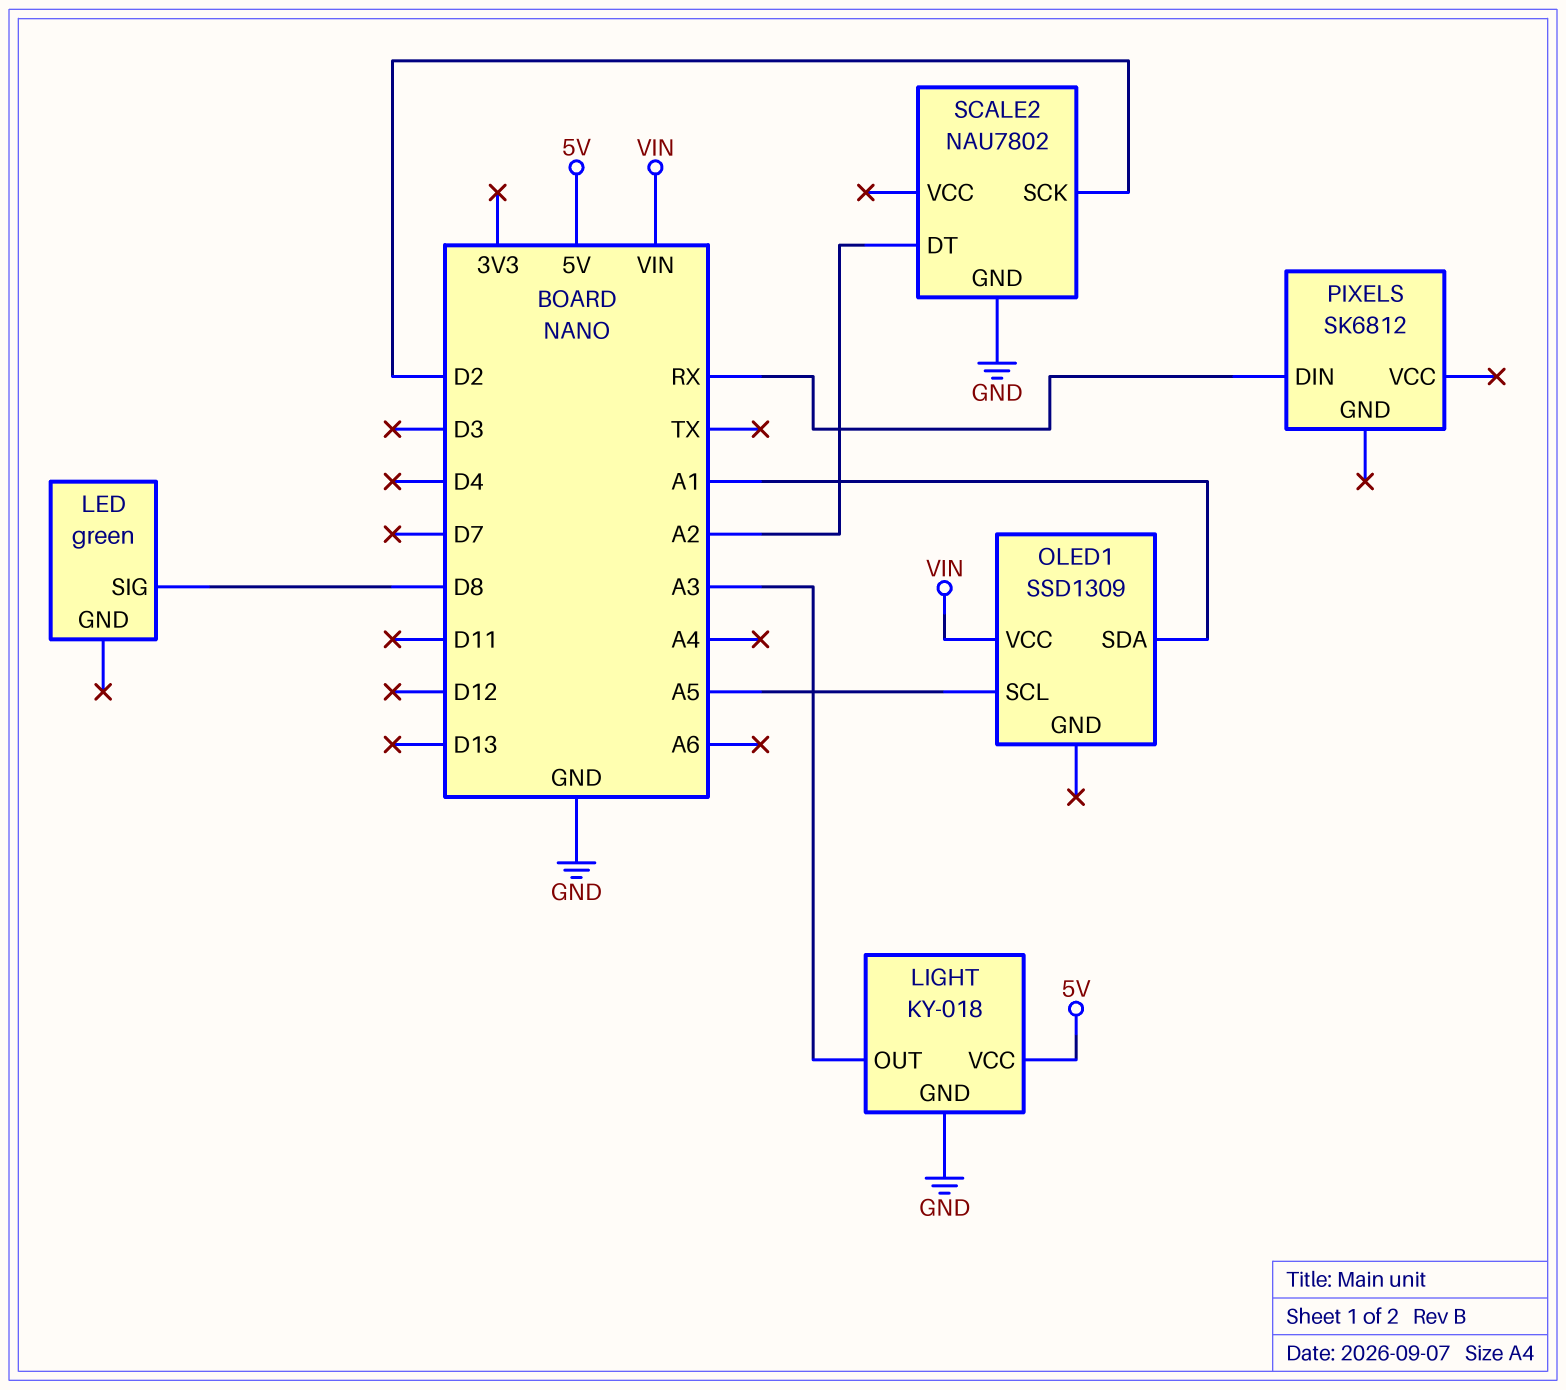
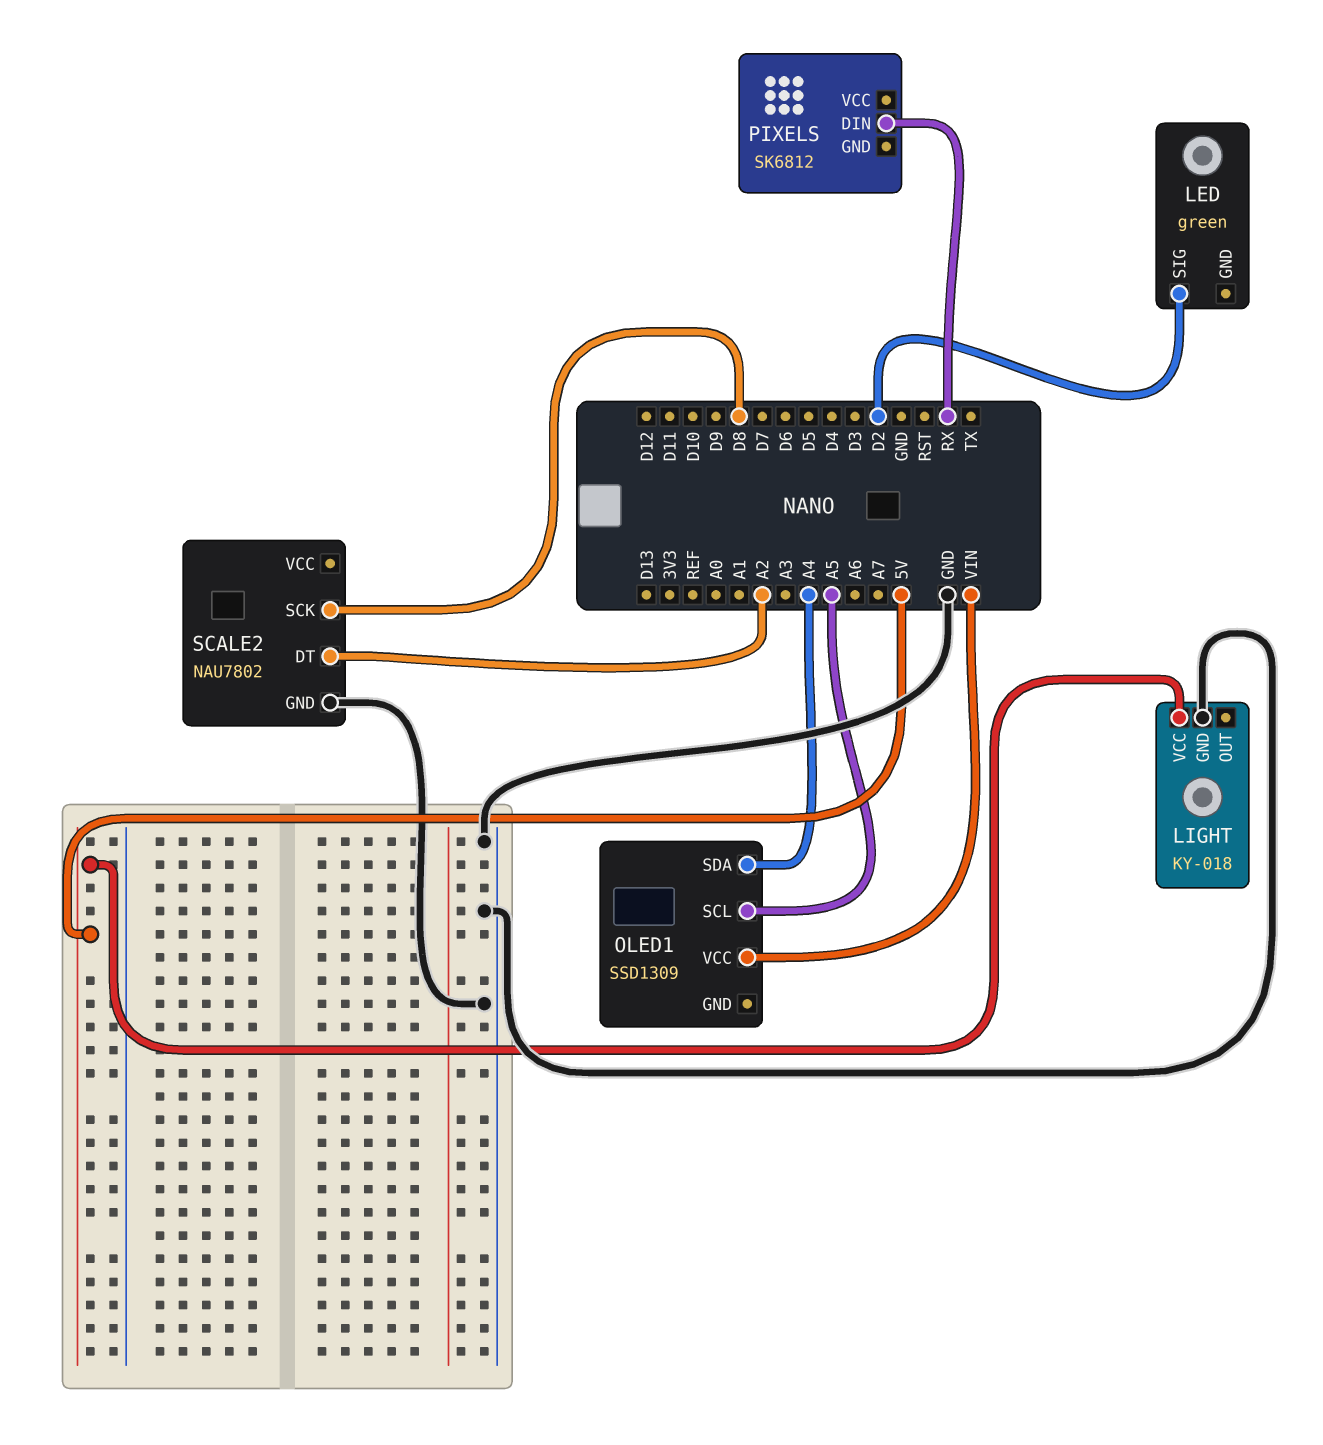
LED pin SIG: D8 -> D2
LIGHT pin OUT: A3 -> none
OLED1 pin SDA: A1 -> A4
SCALE2 pin SCK: D2 -> D8

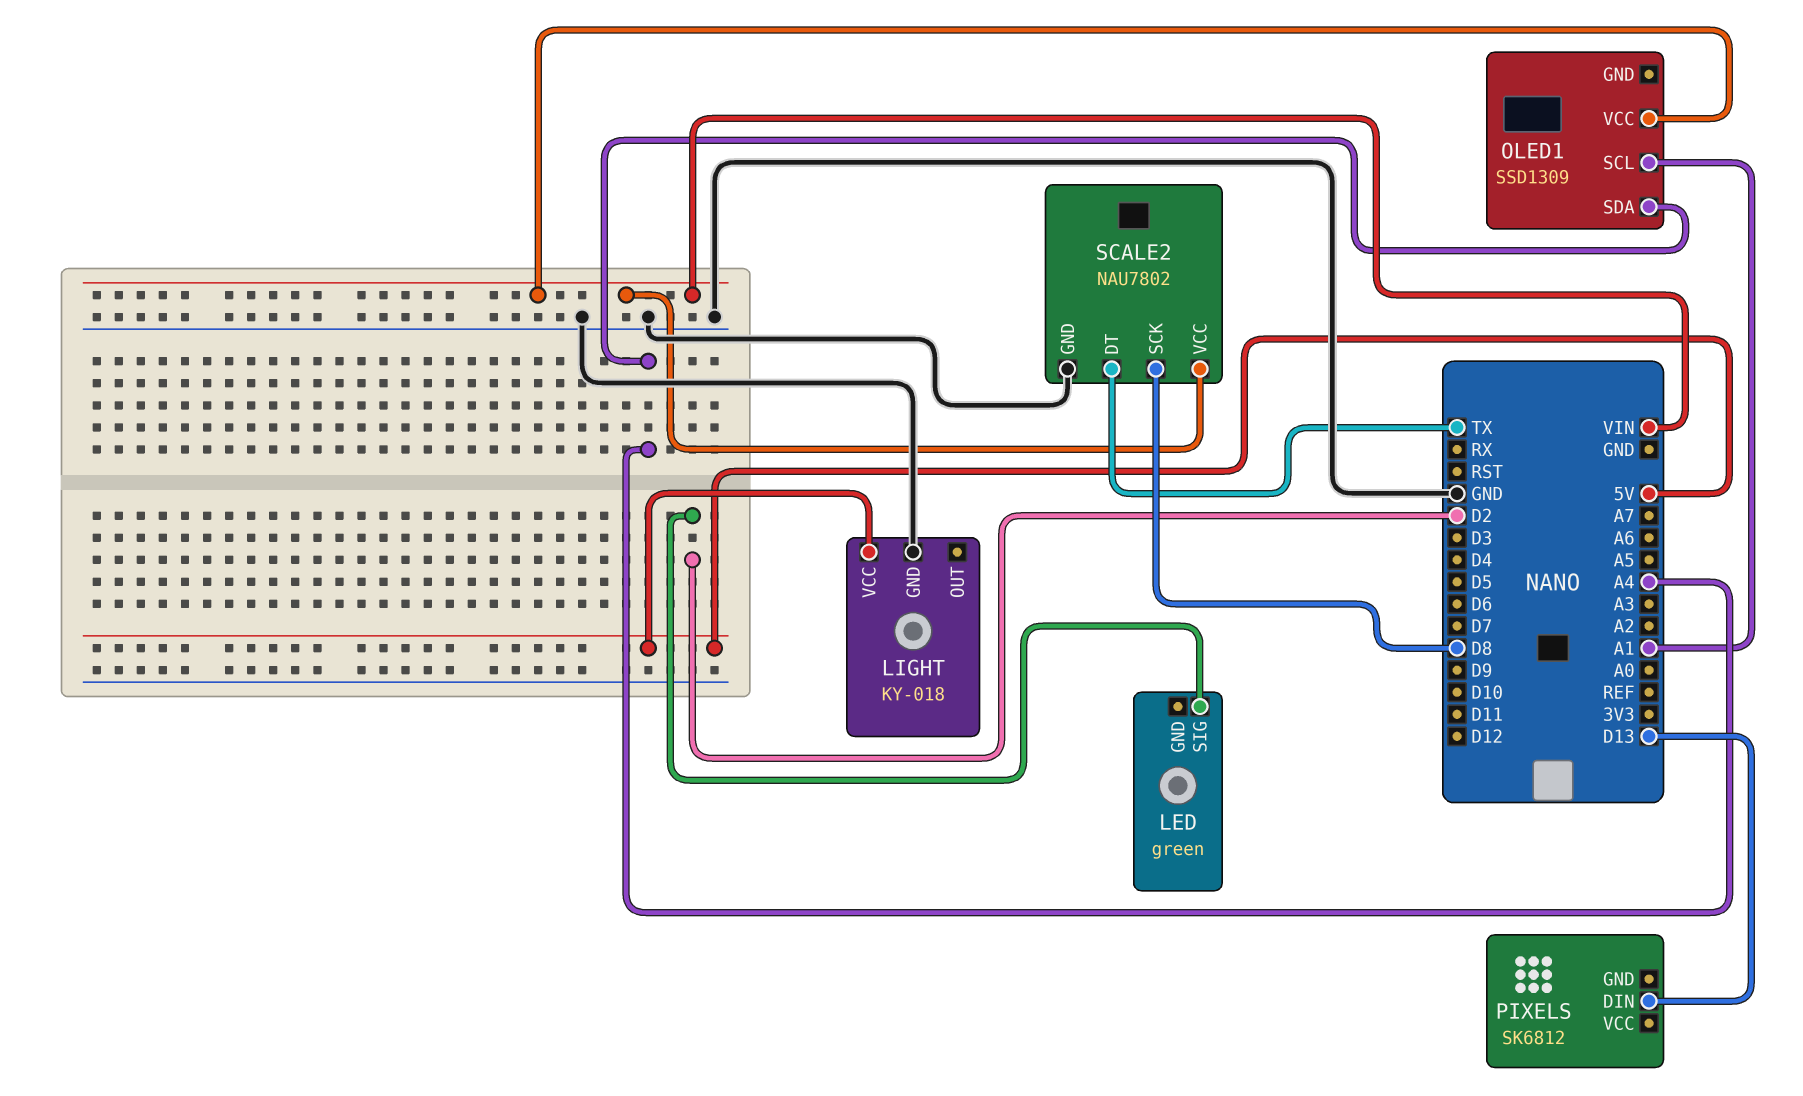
OLED1 pin SCL: A5 -> A1
PIXELS pin DIN: RX -> D13
SCALE2 pin DT: A2 -> TX
SCALE2 pin VCC: none -> VIN

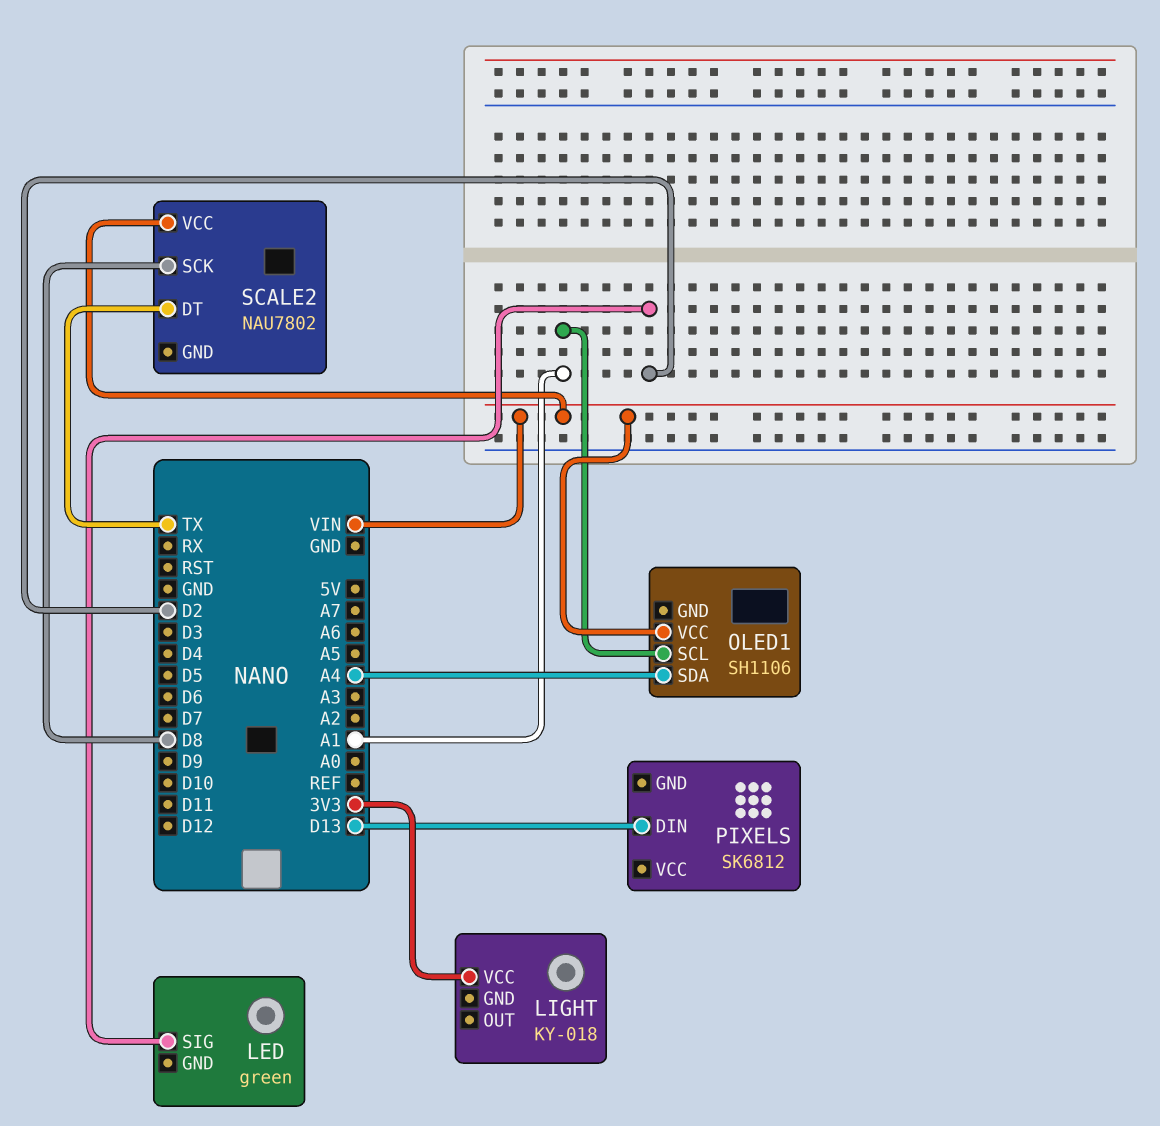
LIGHT pin GND: GND -> none
LIGHT pin VCC: 5V -> 3V3
OLED1: SSD1309 -> SH1106
SCALE2 pin GND: GND -> none

